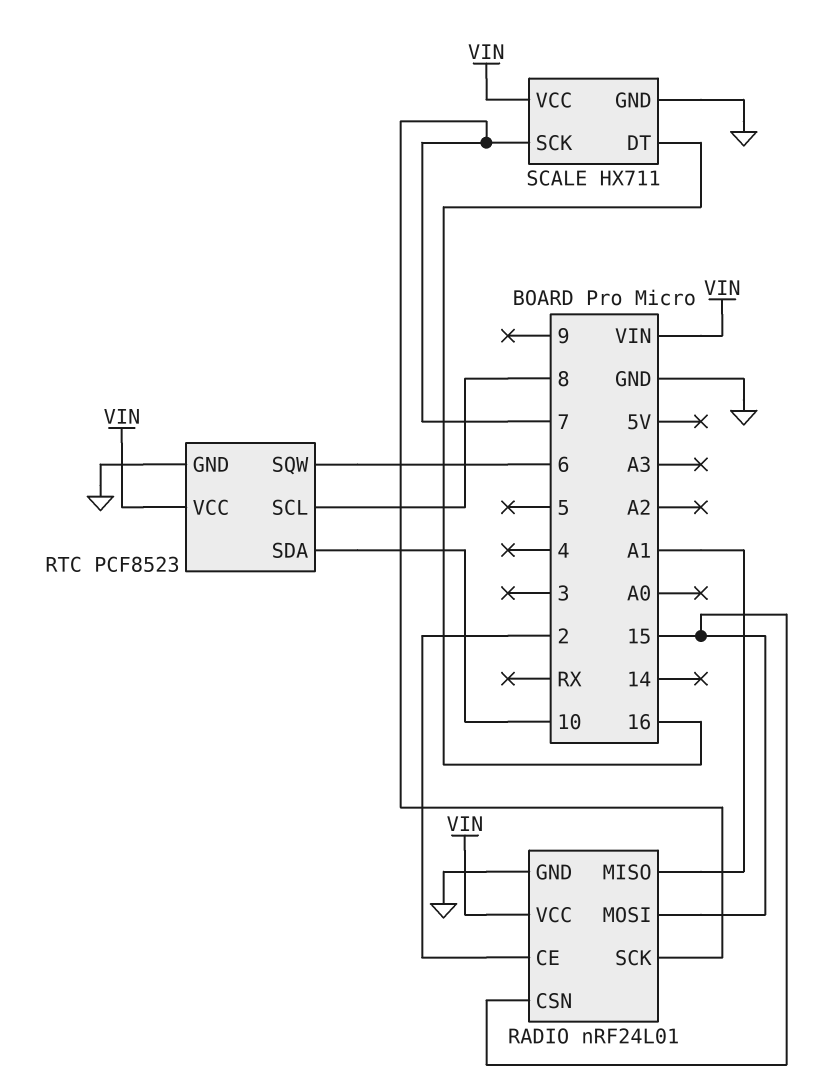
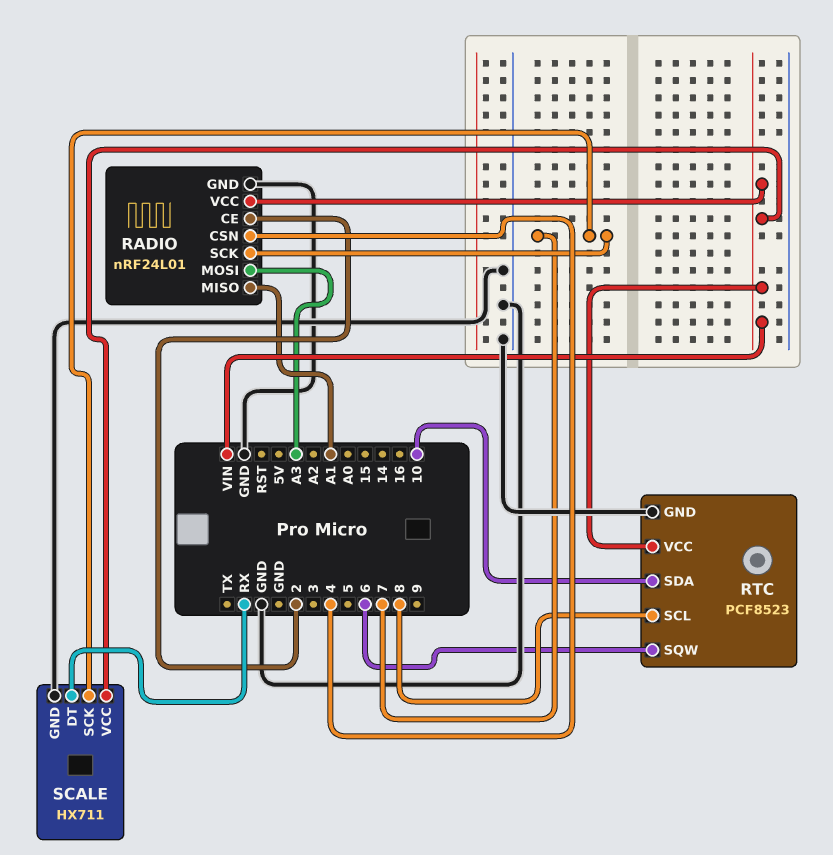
RADIO pin CSN: 15 -> 4
RADIO pin MOSI: 15 -> A3
SCALE pin DT: 16 -> RX

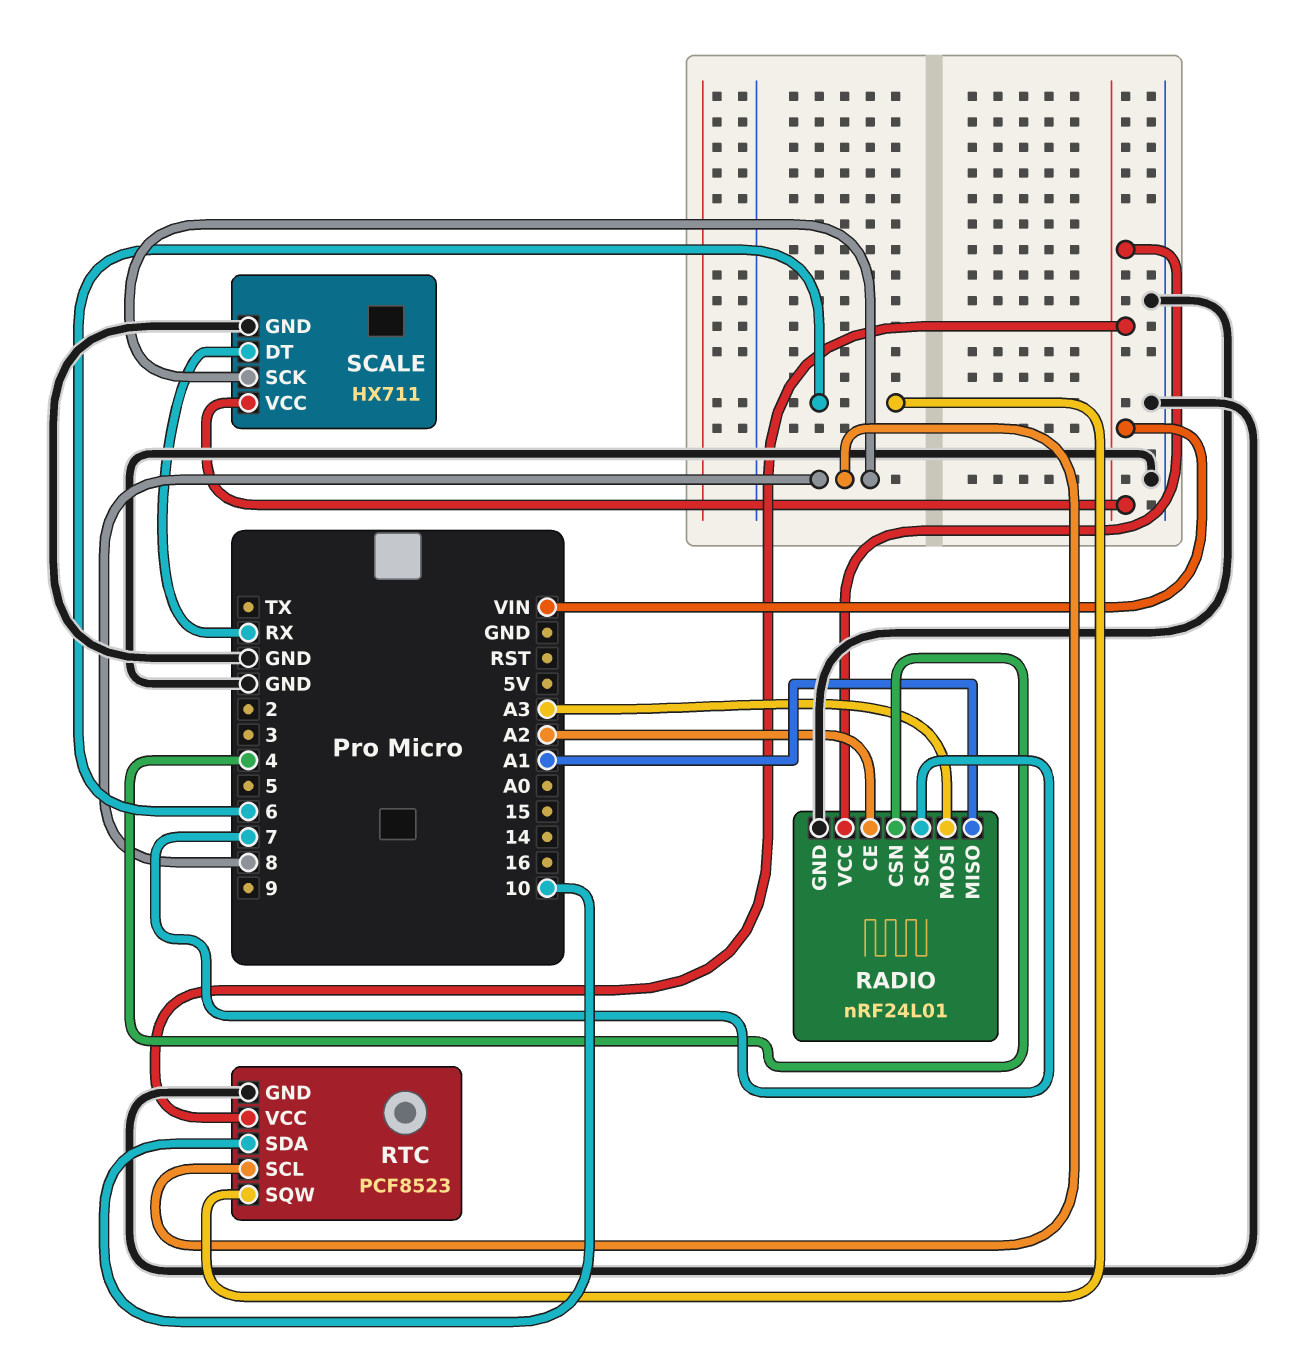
RADIO pin CE: 2 -> A2
SCALE pin SCK: 7 -> 8

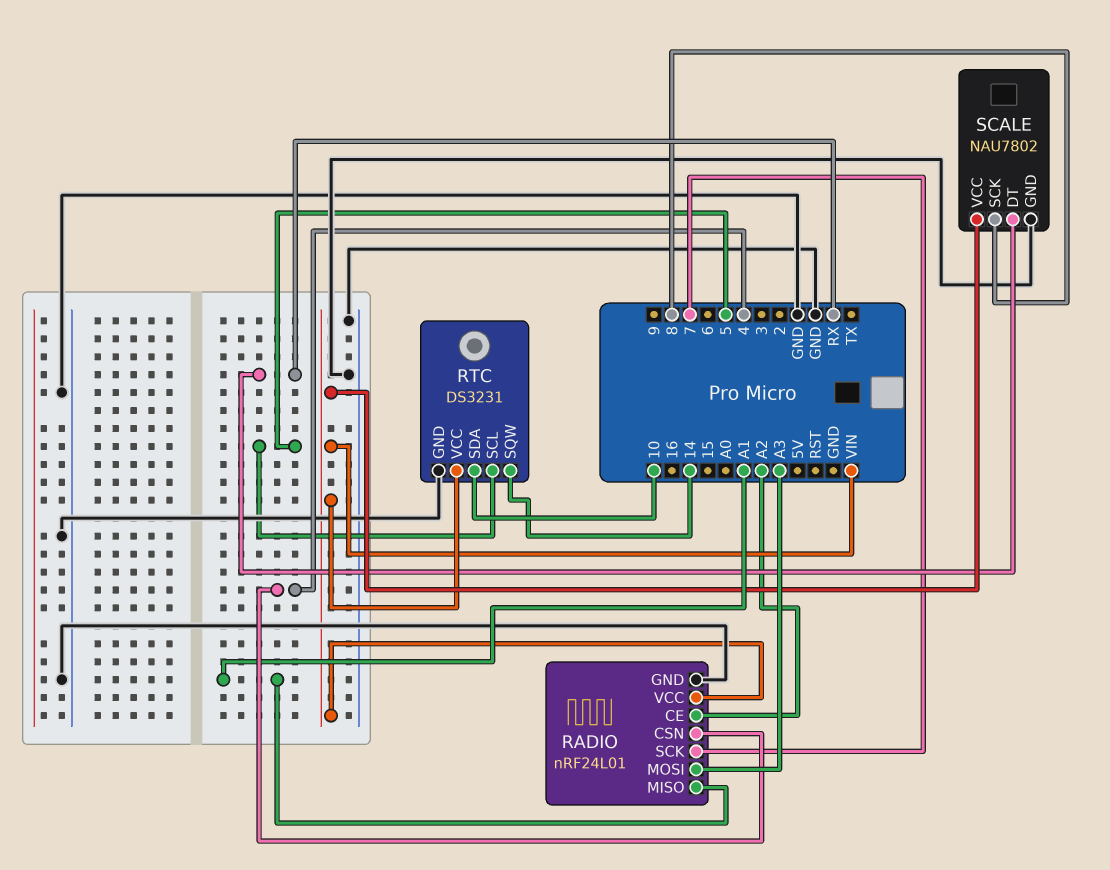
RTC: PCF8523 -> DS3231
RTC pin SCL: 8 -> 5
RTC pin SQW: 6 -> 14
SCALE: HX711 -> NAU7802

